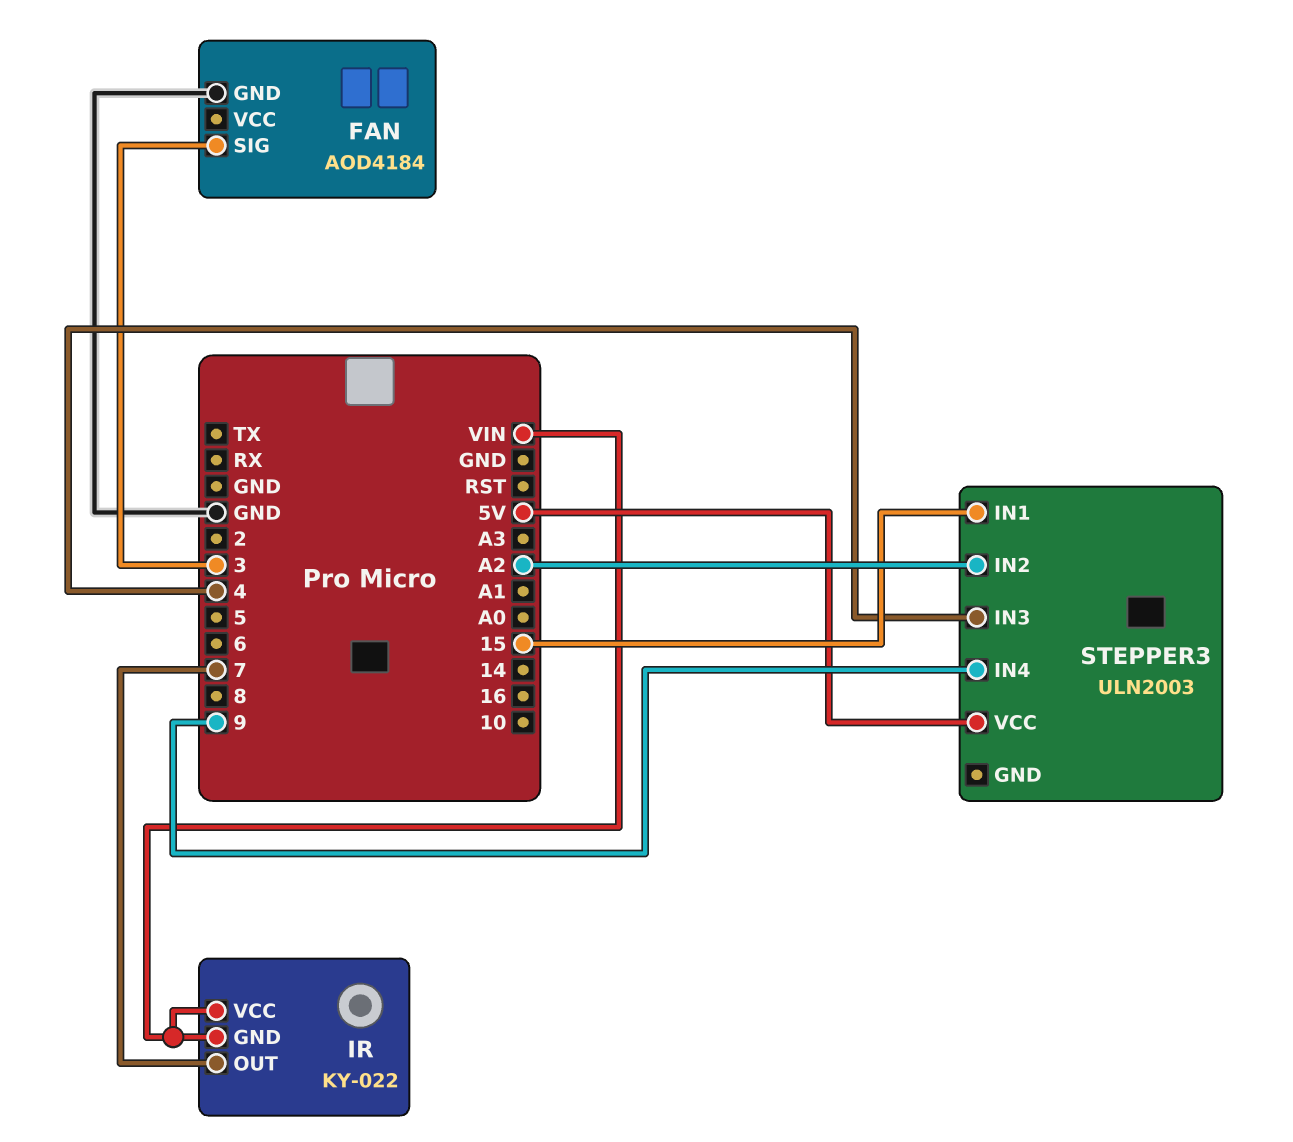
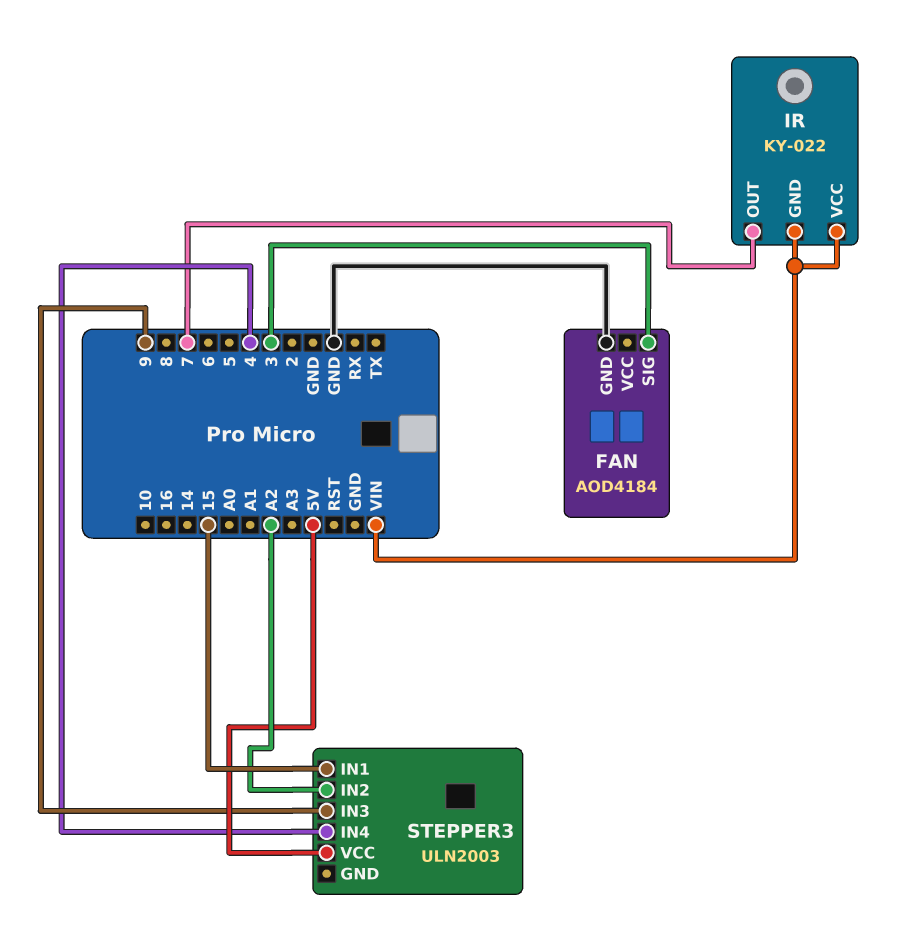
STEPPER3 pin IN3: 4 -> 9
STEPPER3 pin IN4: 9 -> 4

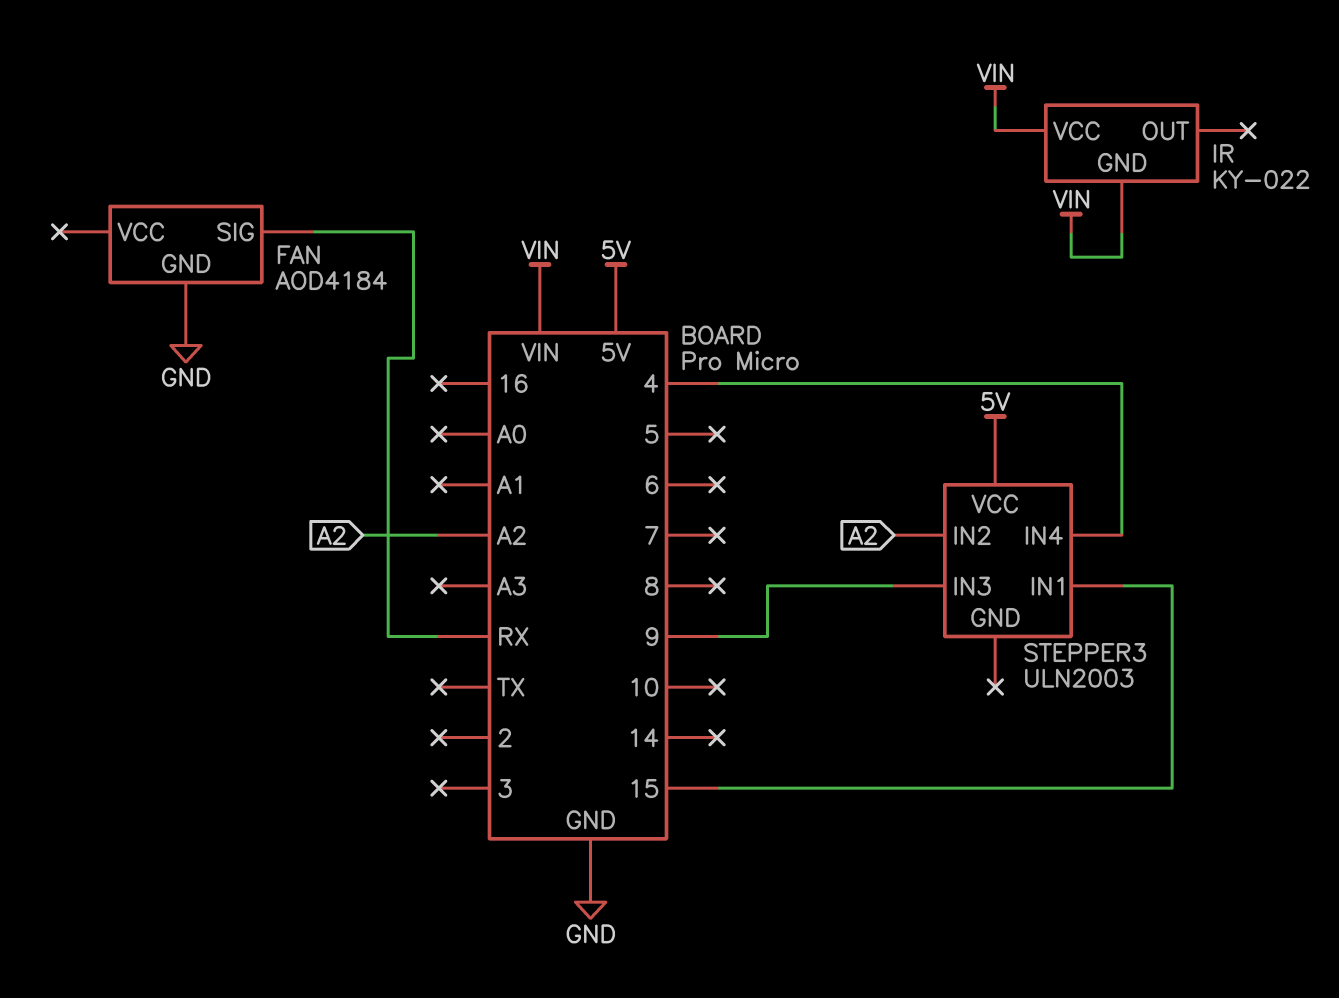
FAN pin SIG: 3 -> RX
IR pin OUT: 7 -> none

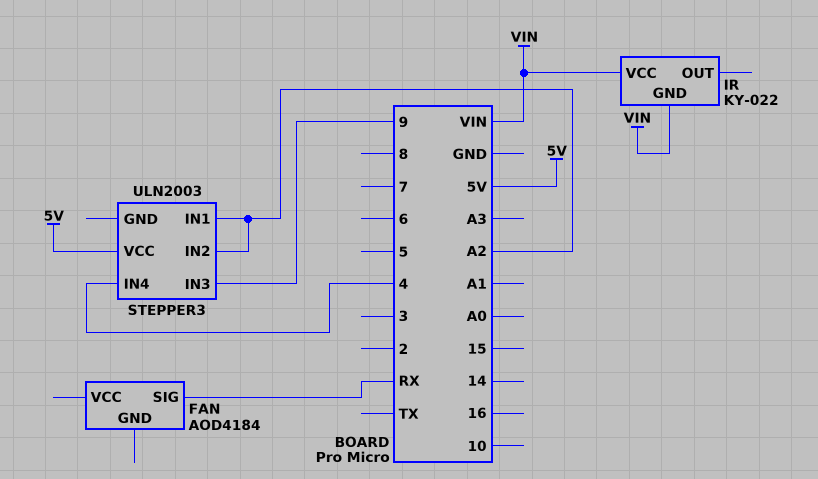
FAN pin GND: GND -> none
STEPPER3 pin IN1: 15 -> A2

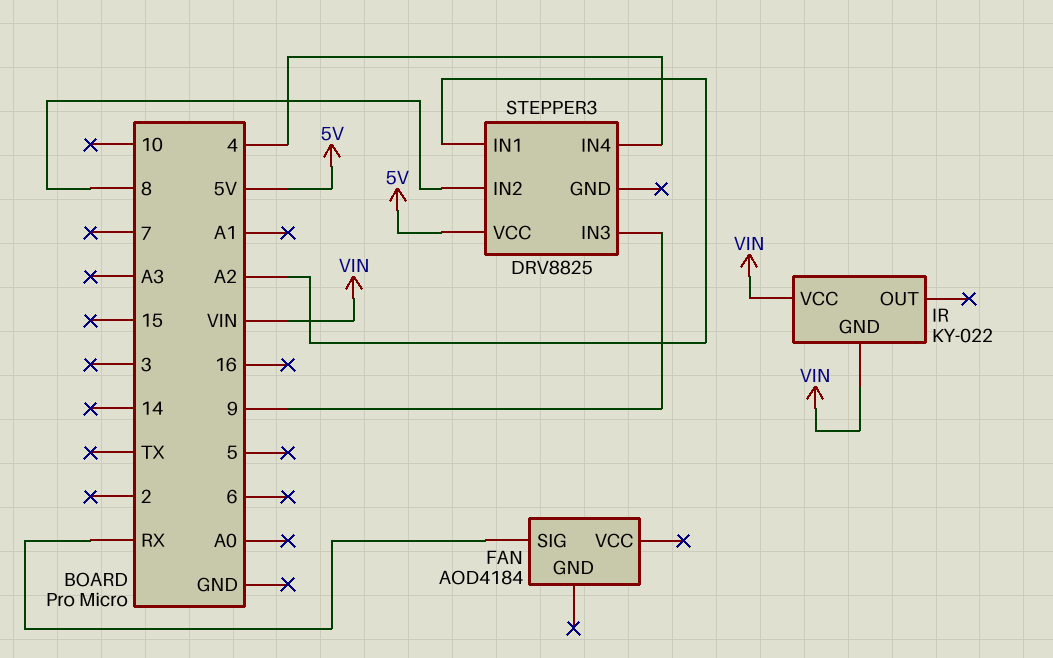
STEPPER3: ULN2003 -> DRV8825
STEPPER3 pin IN2: A2 -> 8

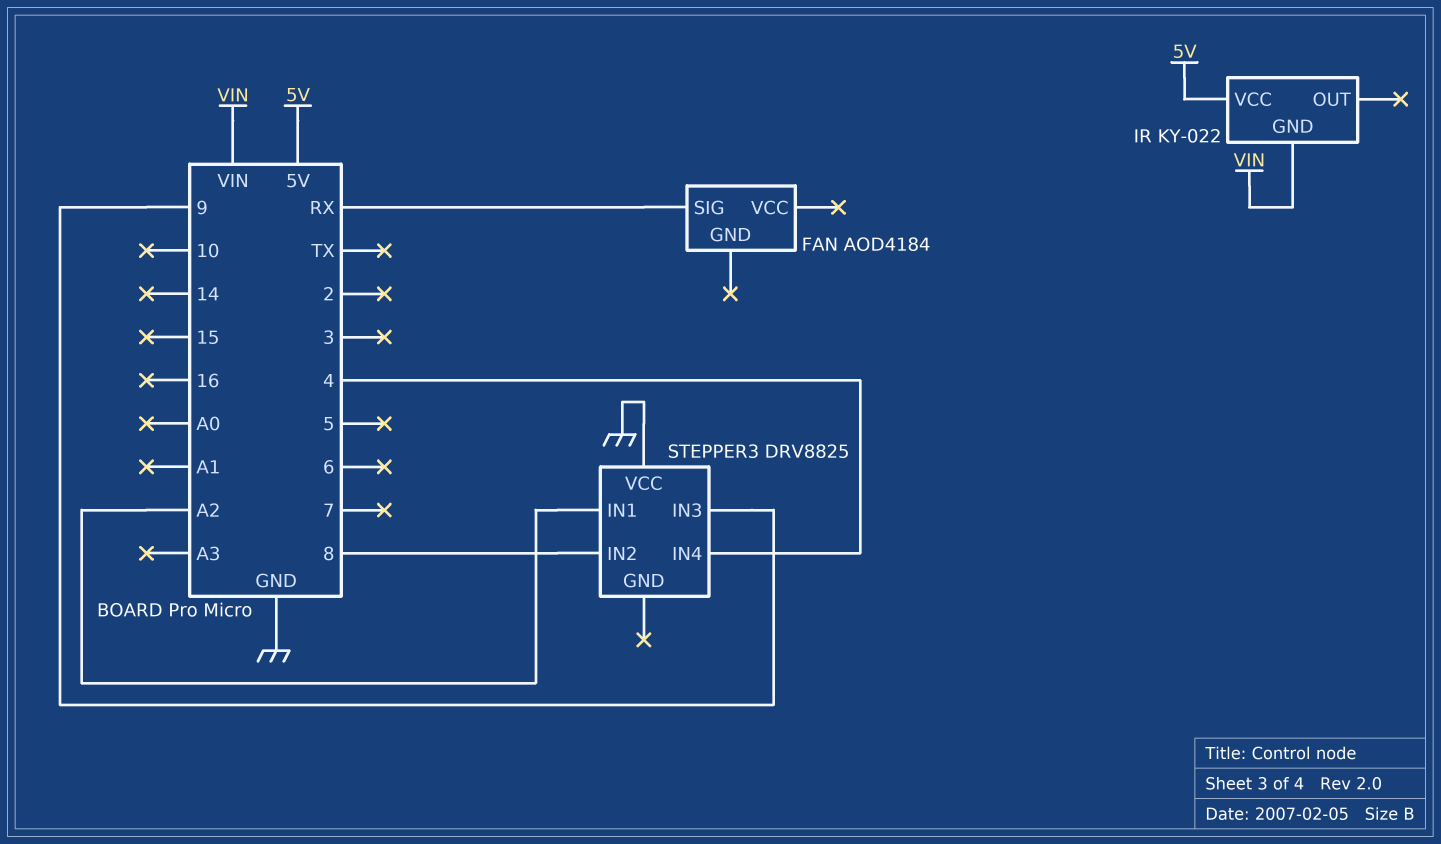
IR pin VCC: VIN -> 5V
STEPPER3 pin VCC: 5V -> GND

